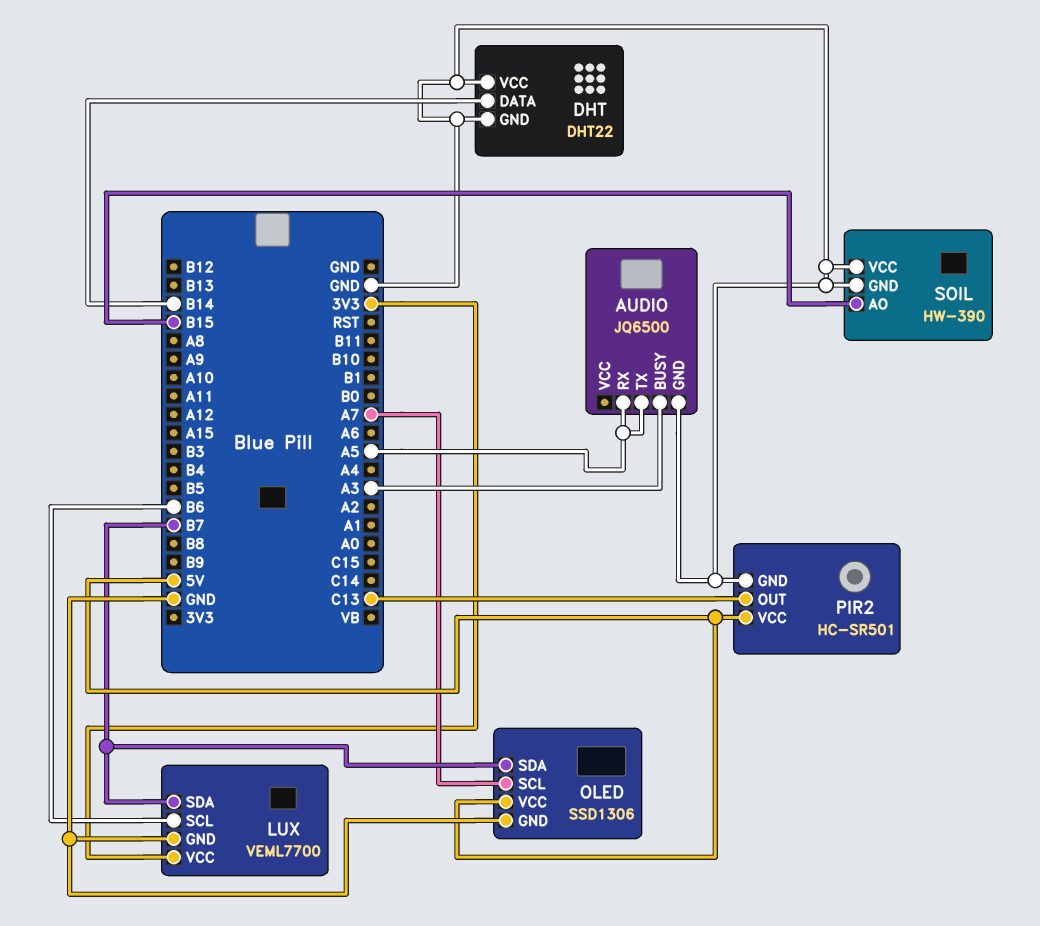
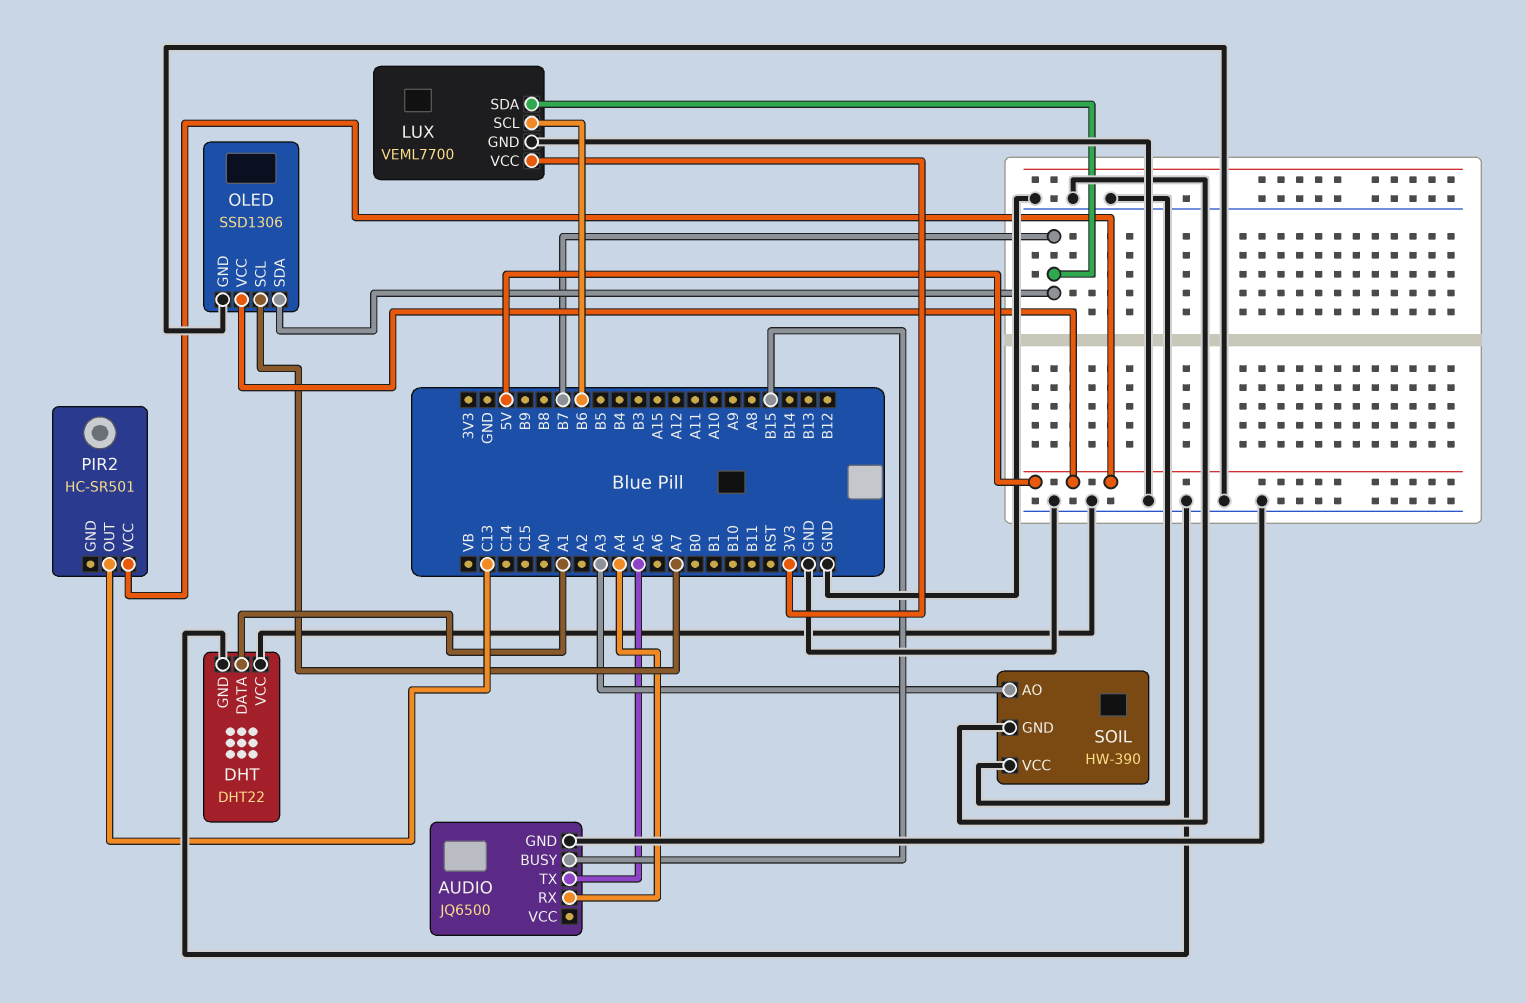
AUDIO pin BUSY: A3 -> B15
AUDIO pin RX: A5 -> A4
DHT pin DATA: B14 -> A1
PIR2 pin GND: GND -> none
SOIL pin AO: B15 -> A3

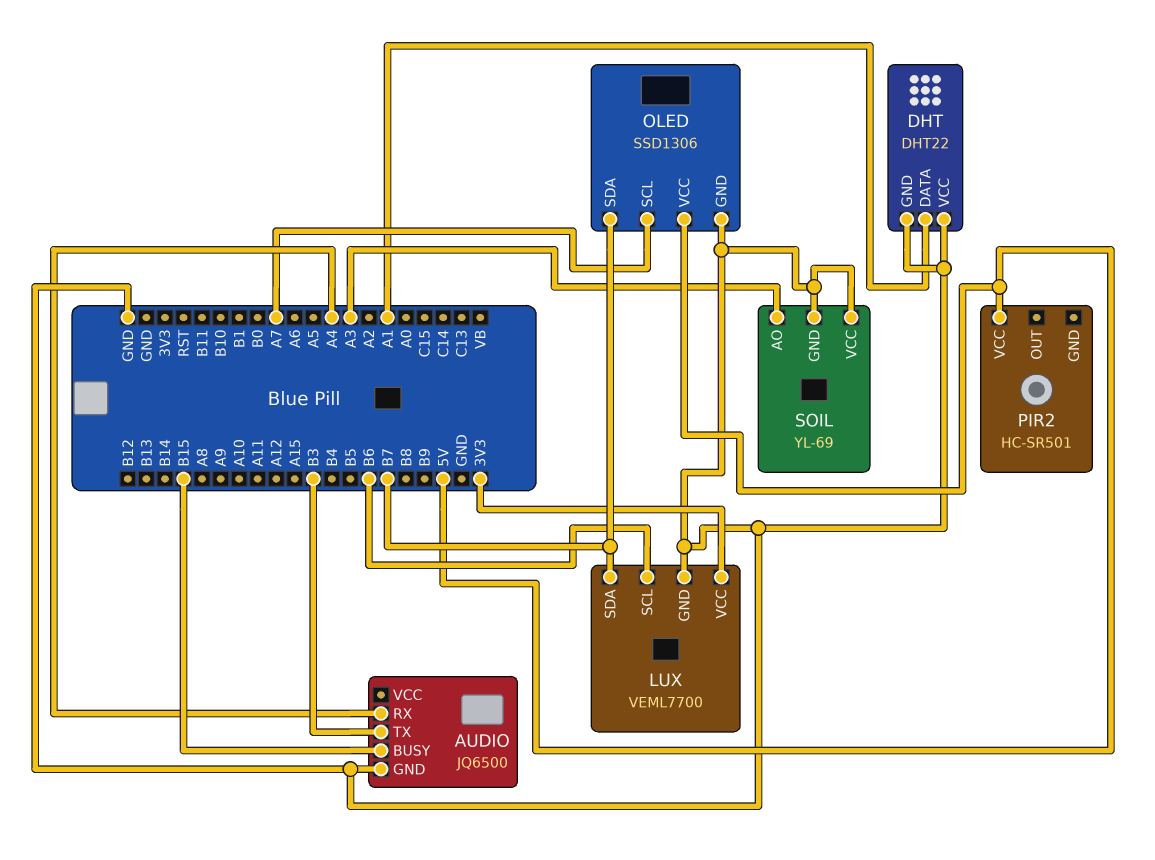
AUDIO pin TX: A5 -> B3
PIR2 pin OUT: C13 -> none
SOIL: HW-390 -> YL-69

